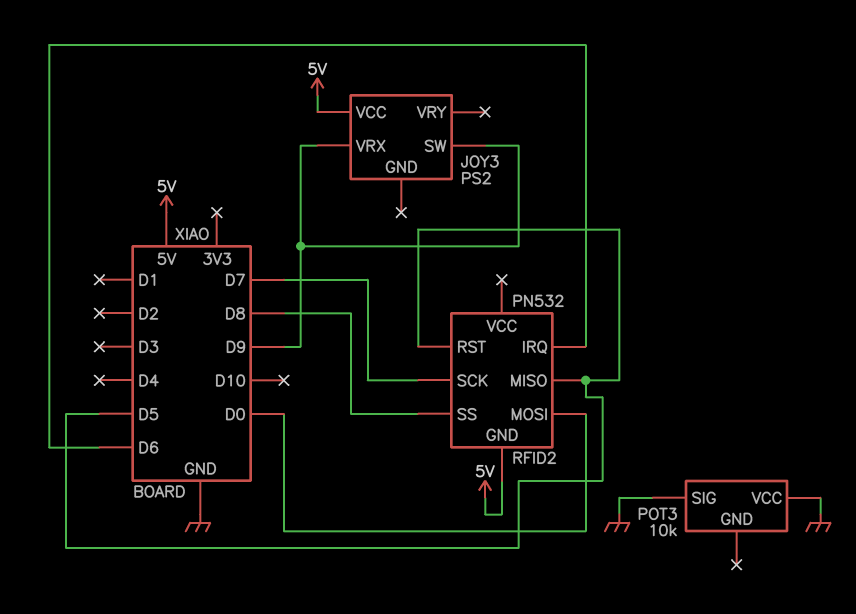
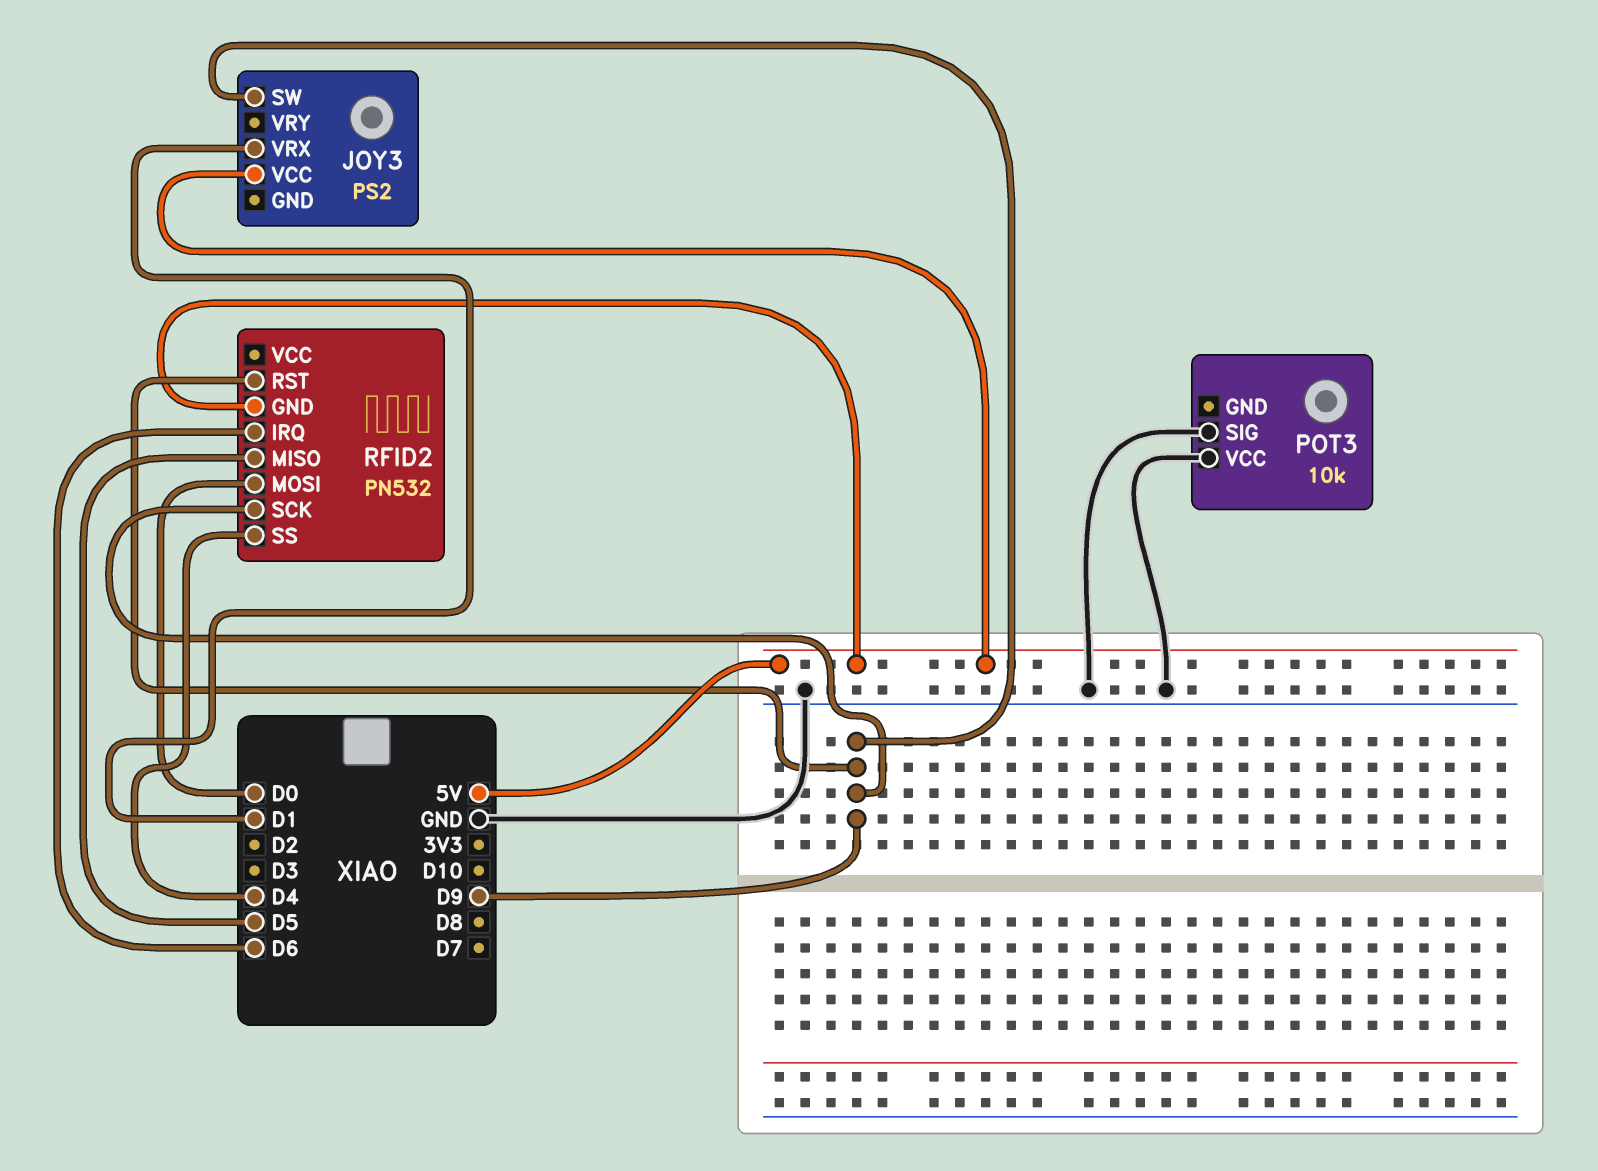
JOY3 pin VRX: D9 -> D1
RFID2 pin RST: D5 -> D9
RFID2 pin SCK: D7 -> D9
RFID2 pin SS: D8 -> D4

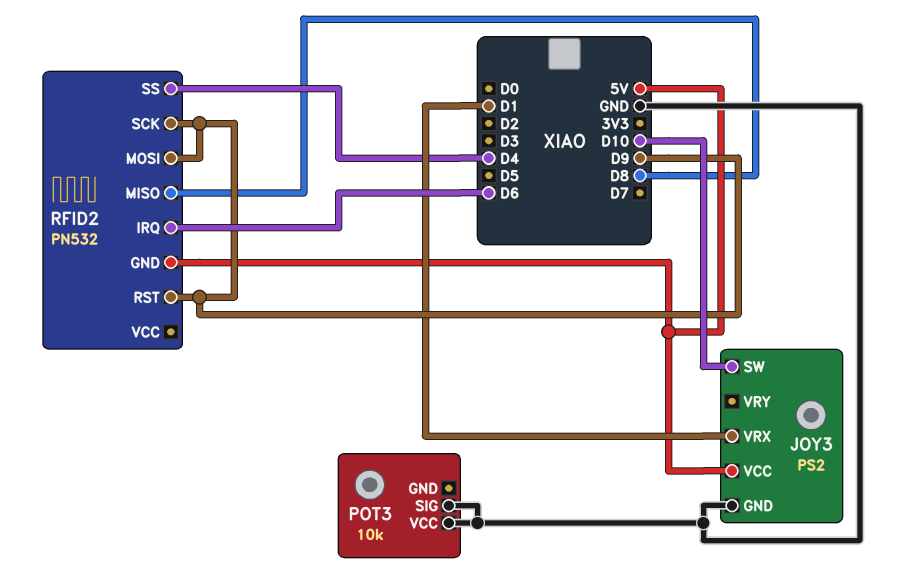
JOY3 pin GND: none -> GND
JOY3 pin SW: D9 -> D10
RFID2 pin MISO: D5 -> D8
RFID2 pin MOSI: D0 -> D9

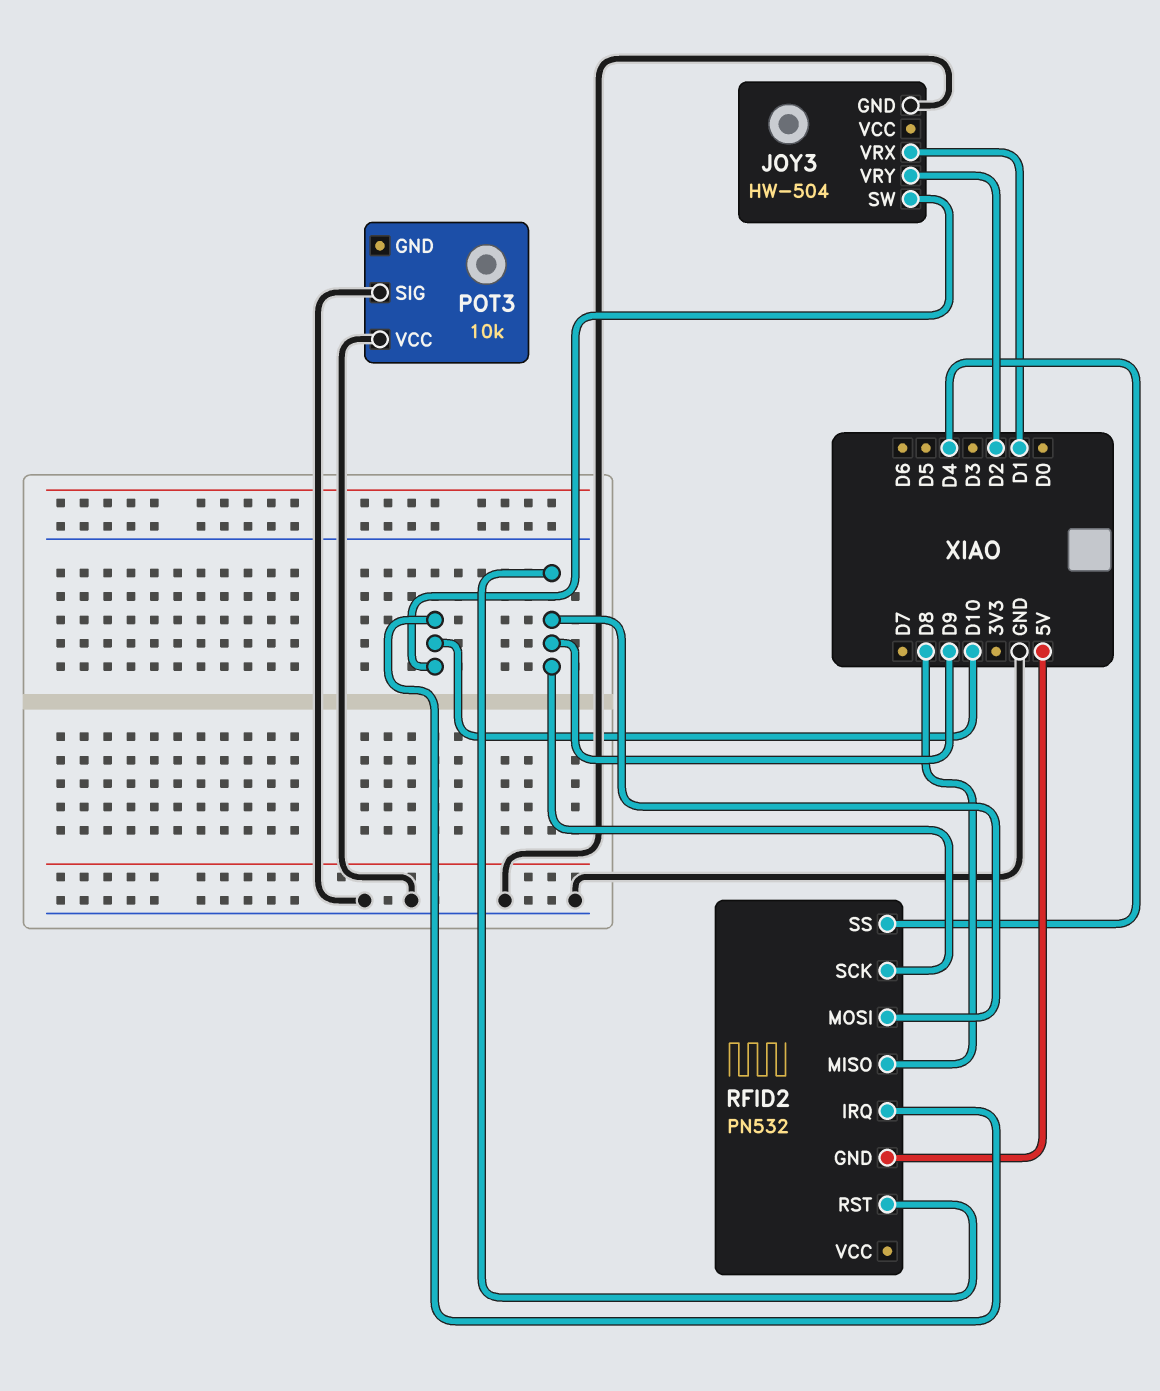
JOY3: PS2 -> HW-504
JOY3 pin VCC: 5V -> none
JOY3 pin VRY: none -> D2
RFID2 pin IRQ: D6 -> D10

